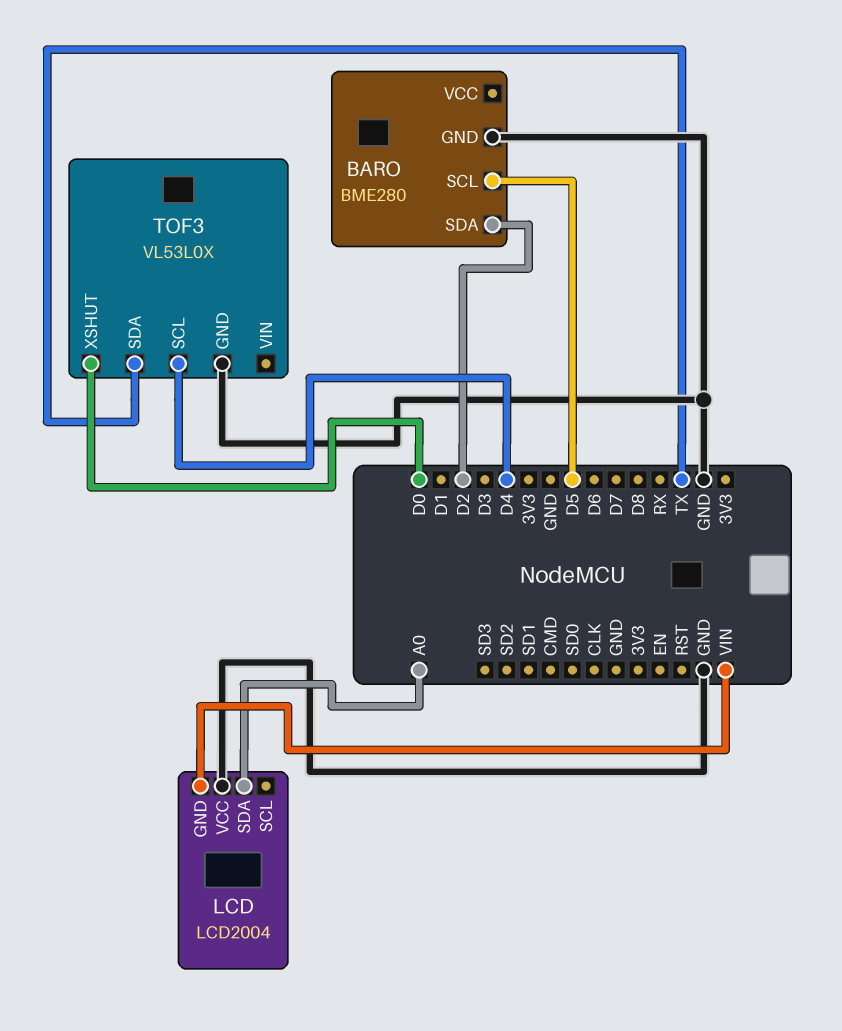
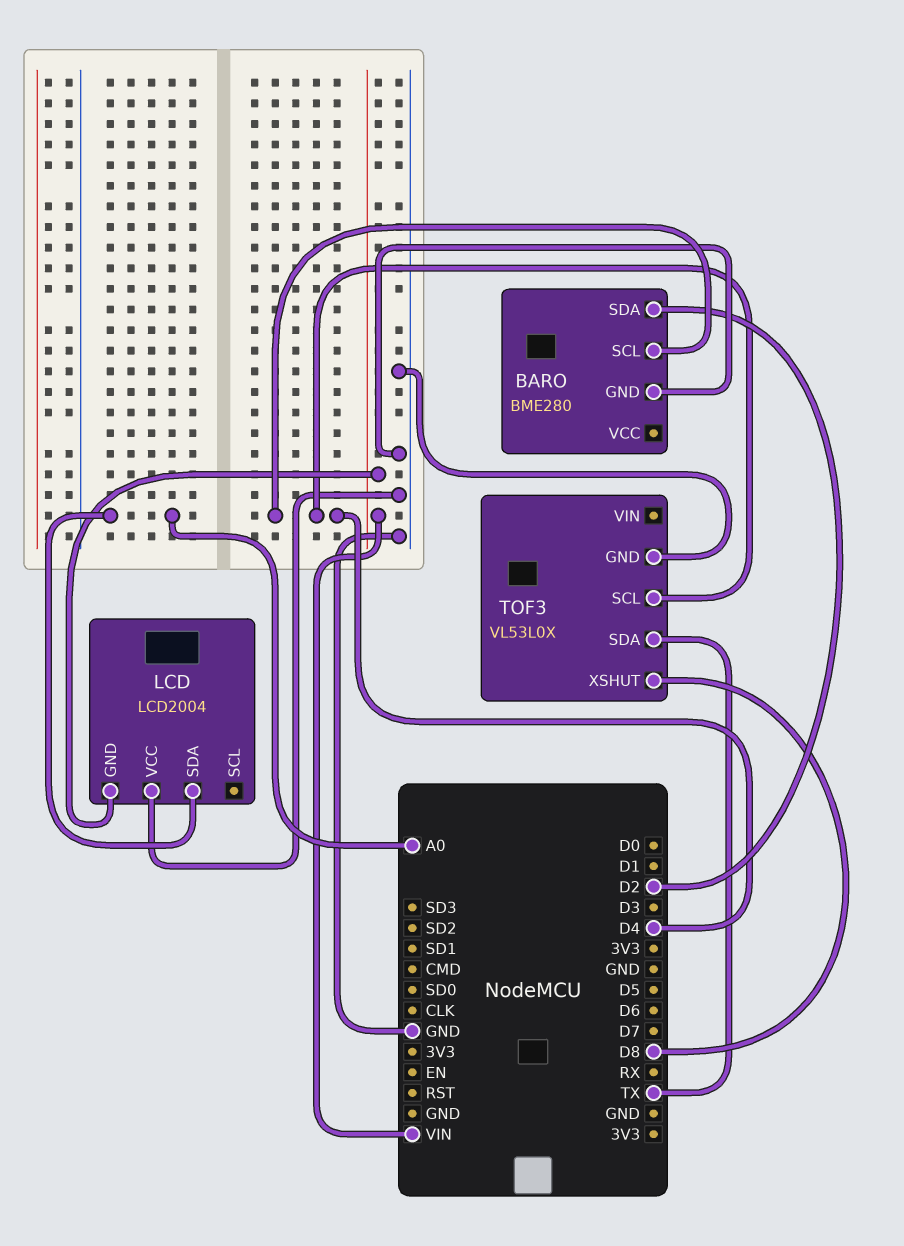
BARO pin SCL: D5 -> D4
TOF3 pin XSHUT: D0 -> D8

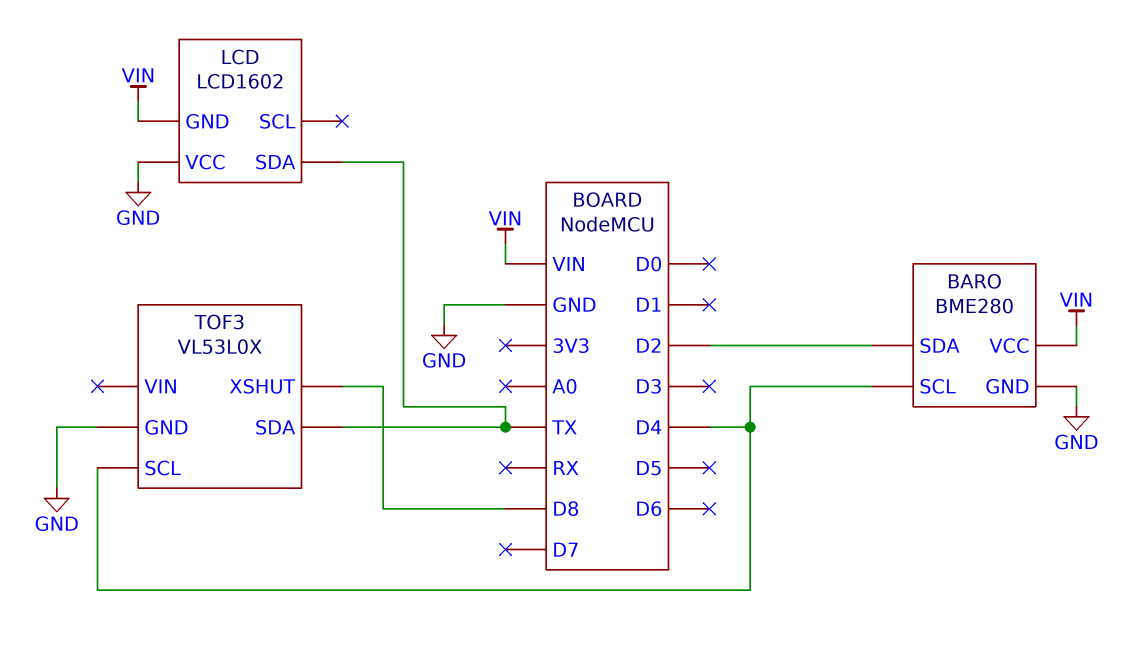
BARO pin VCC: none -> VIN
LCD: LCD2004 -> LCD1602
LCD pin SDA: A0 -> TX

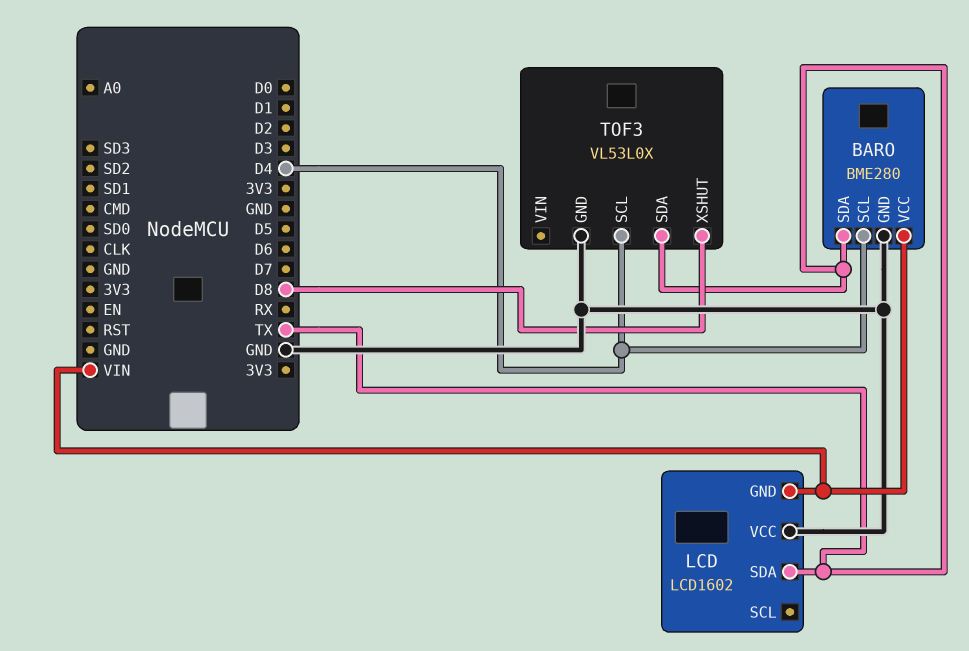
BARO pin SDA: D2 -> TX

